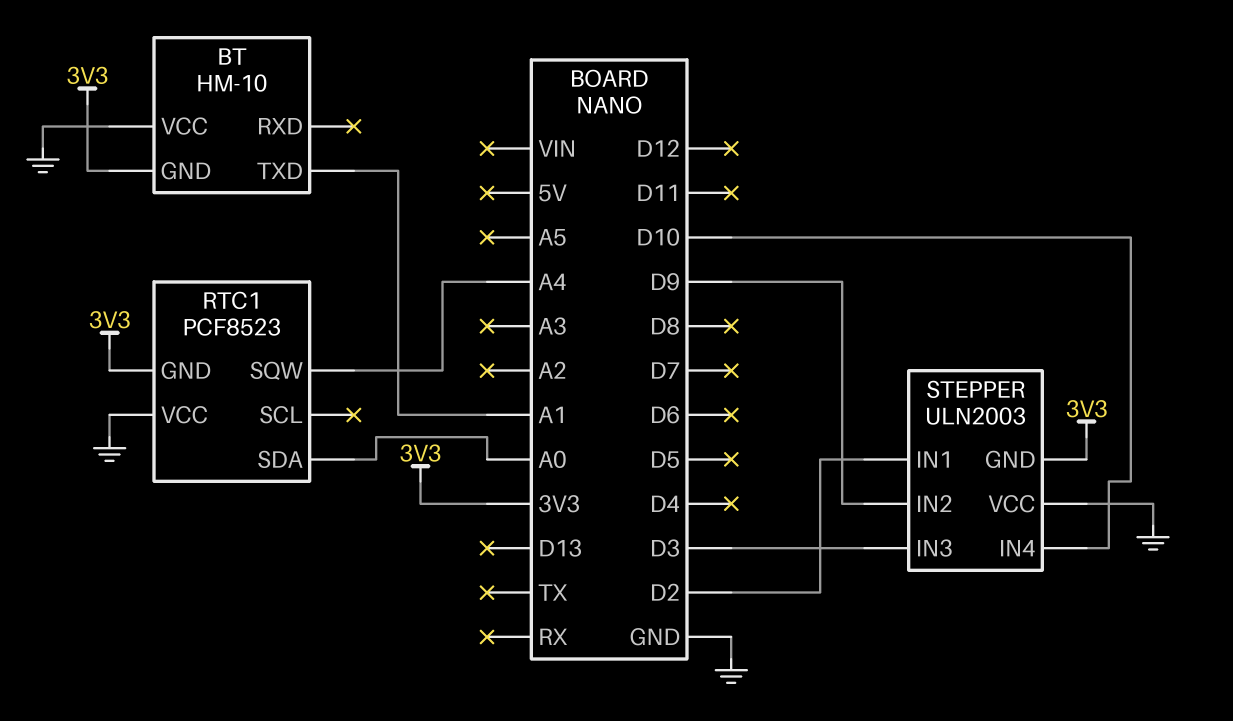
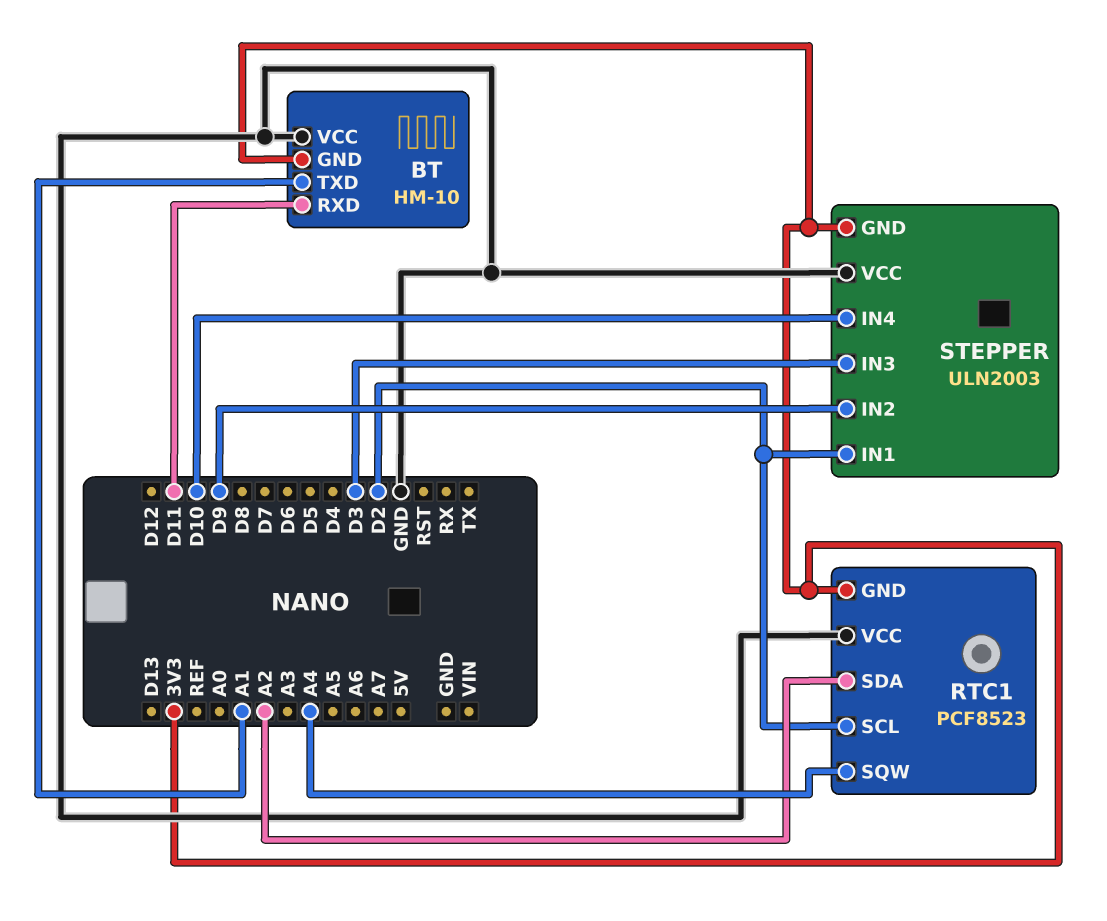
BT pin RXD: none -> D11
RTC1 pin SCL: none -> D2
RTC1 pin SDA: A0 -> A2

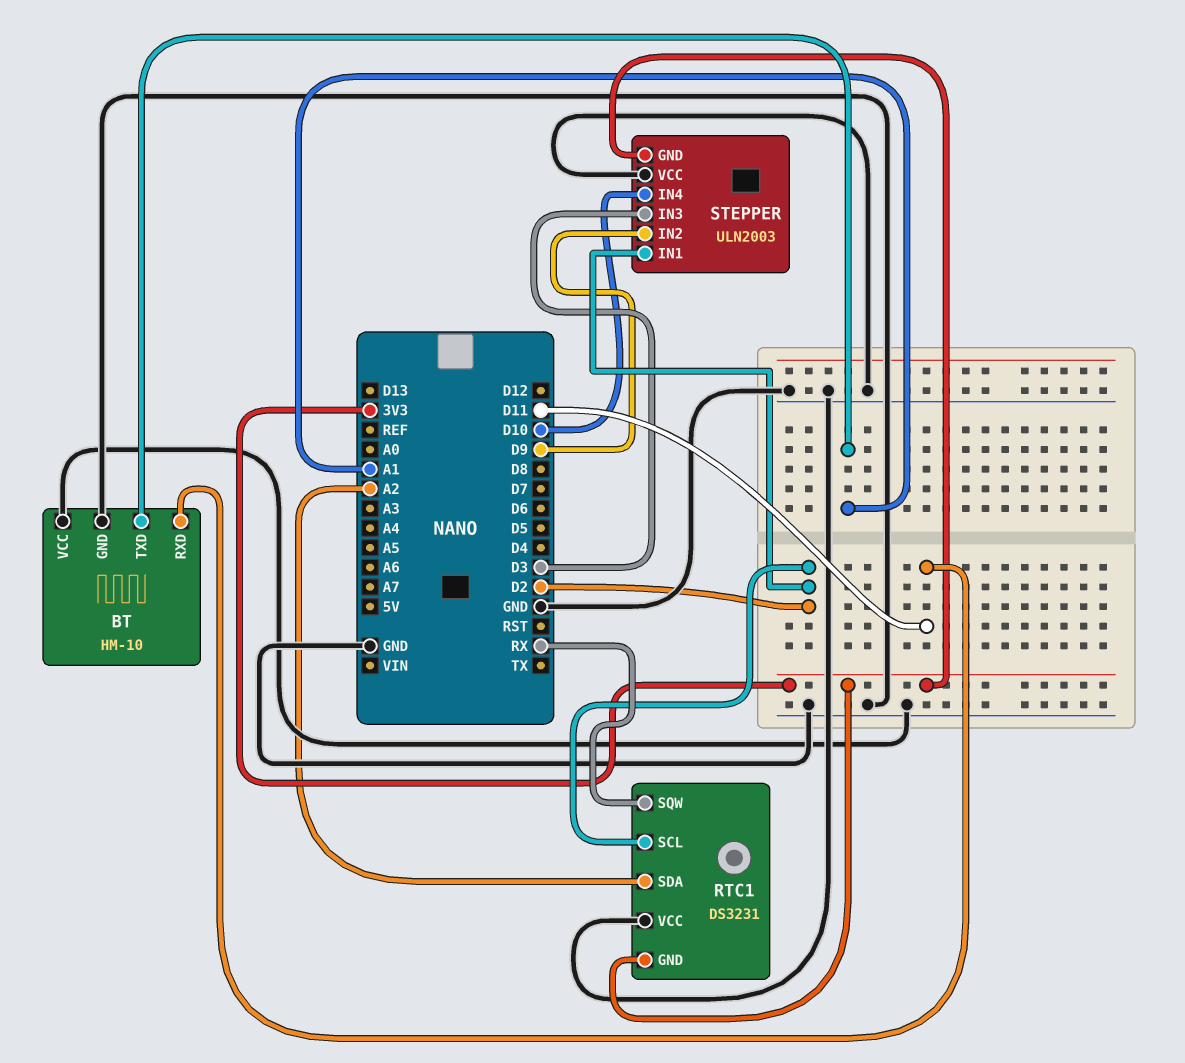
BT pin GND: 3V3 -> GND
RTC1: PCF8523 -> DS3231
RTC1 pin SQW: A4 -> RX

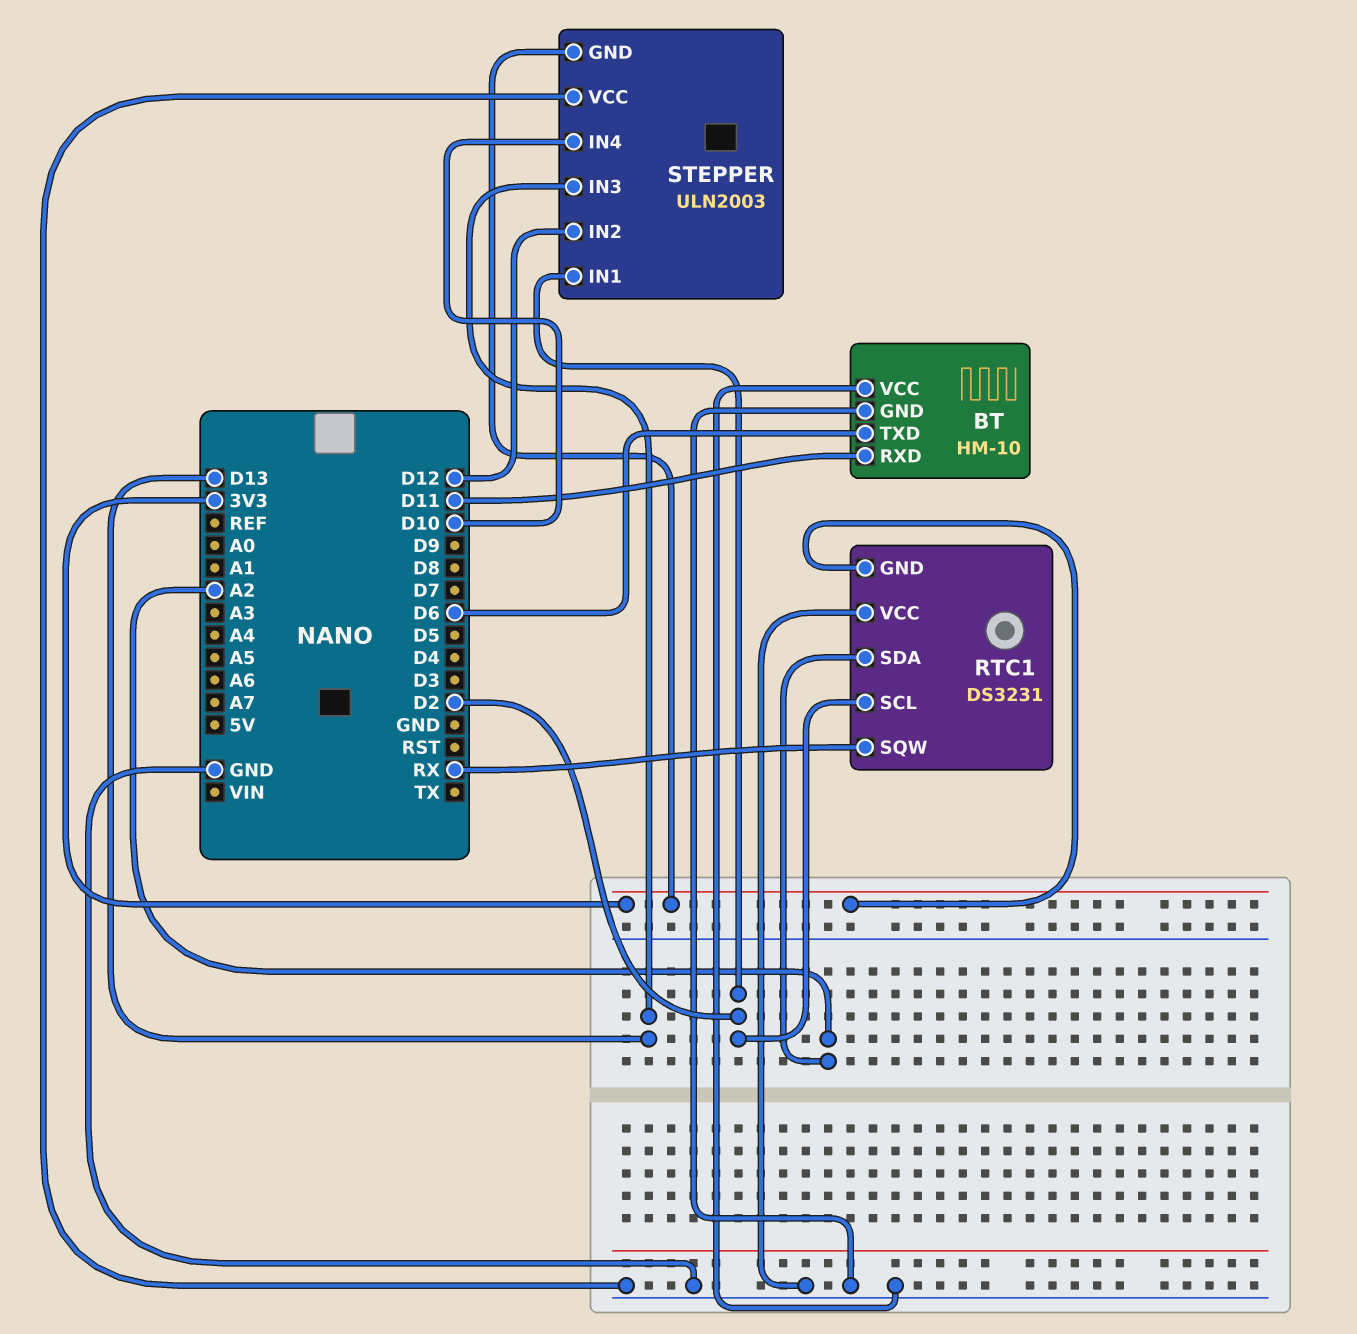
BT pin TXD: A1 -> D6
STEPPER pin IN2: D9 -> D12
STEPPER pin IN3: D3 -> D13

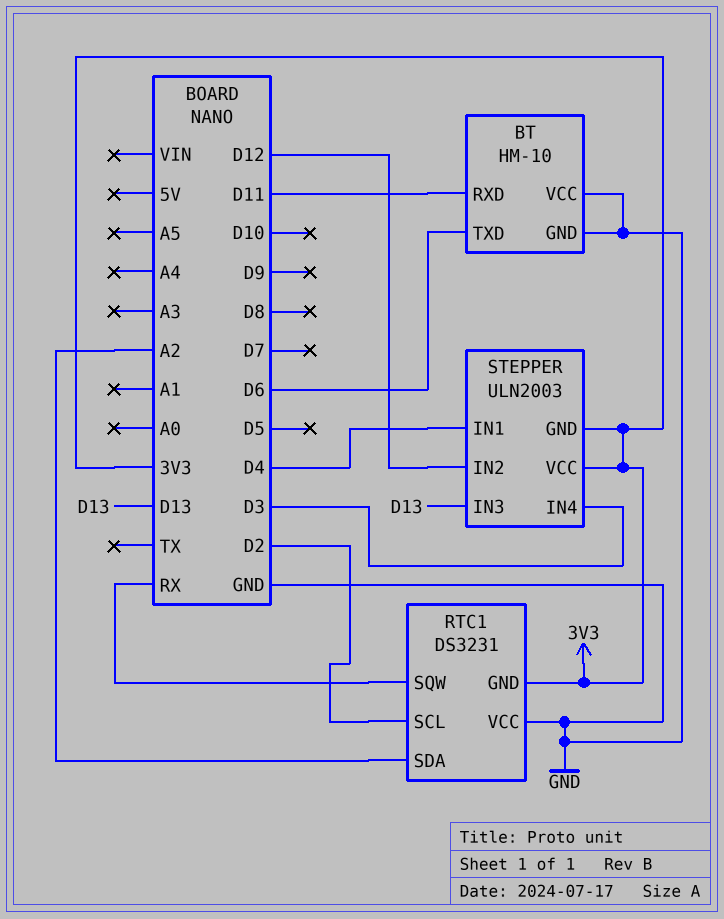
STEPPER pin IN1: D2 -> D4
STEPPER pin IN4: D10 -> D3
STEPPER pin VCC: GND -> 3V3

